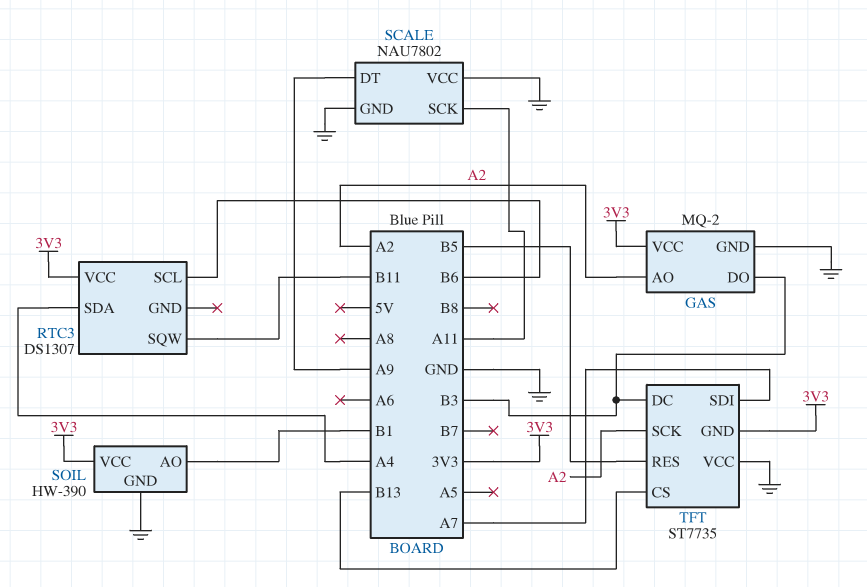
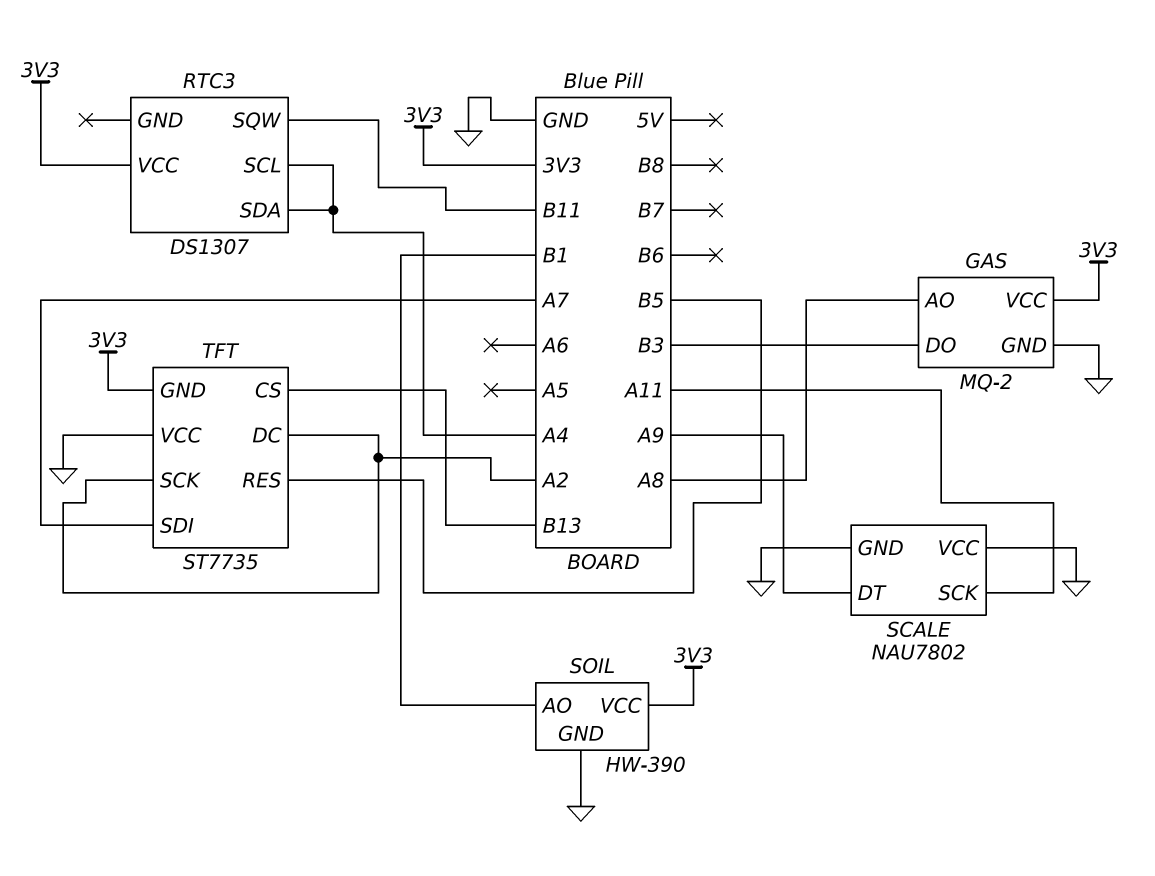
GAS pin AO: A2 -> A8
RTC3 pin SCL: B6 -> A4
TFT pin DC: B3 -> A2

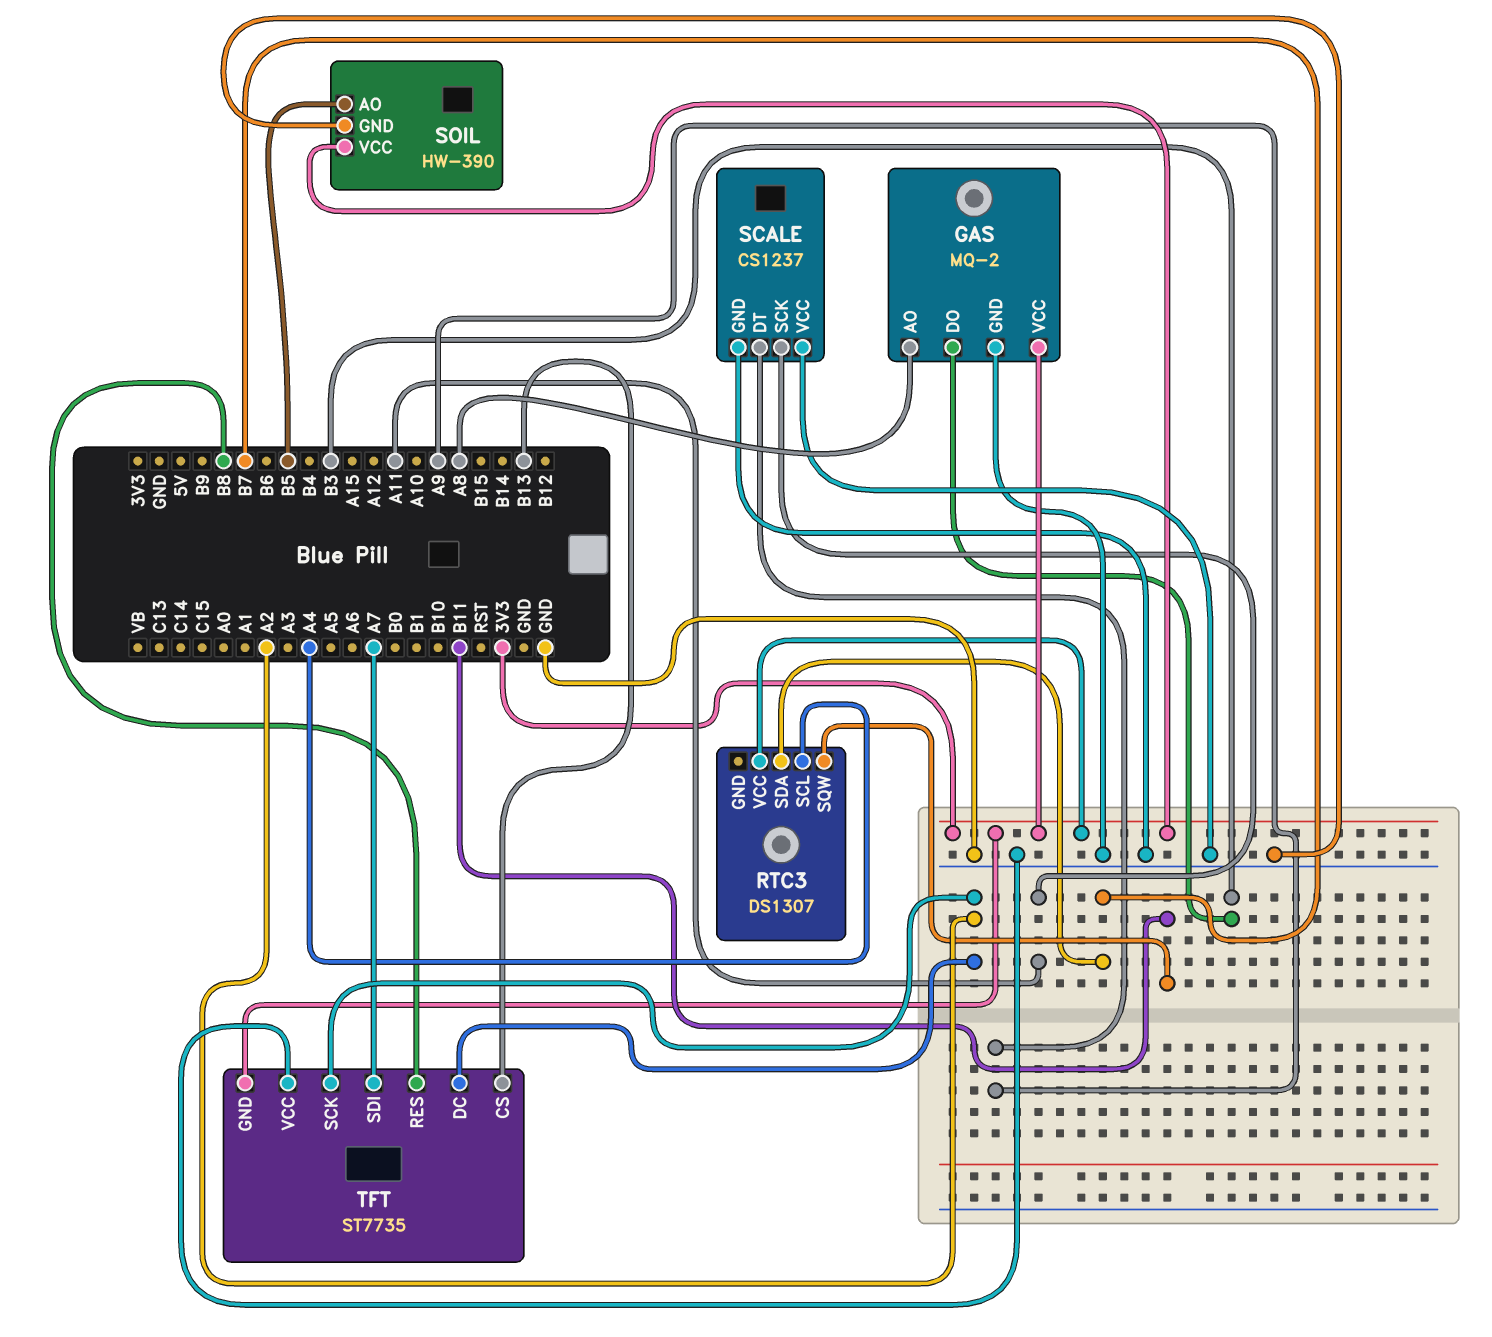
RTC3 pin SDA: A4 -> B7
SCALE: NAU7802 -> CS1237
SOIL pin AO: B1 -> B5
TFT pin RES: B5 -> B8

